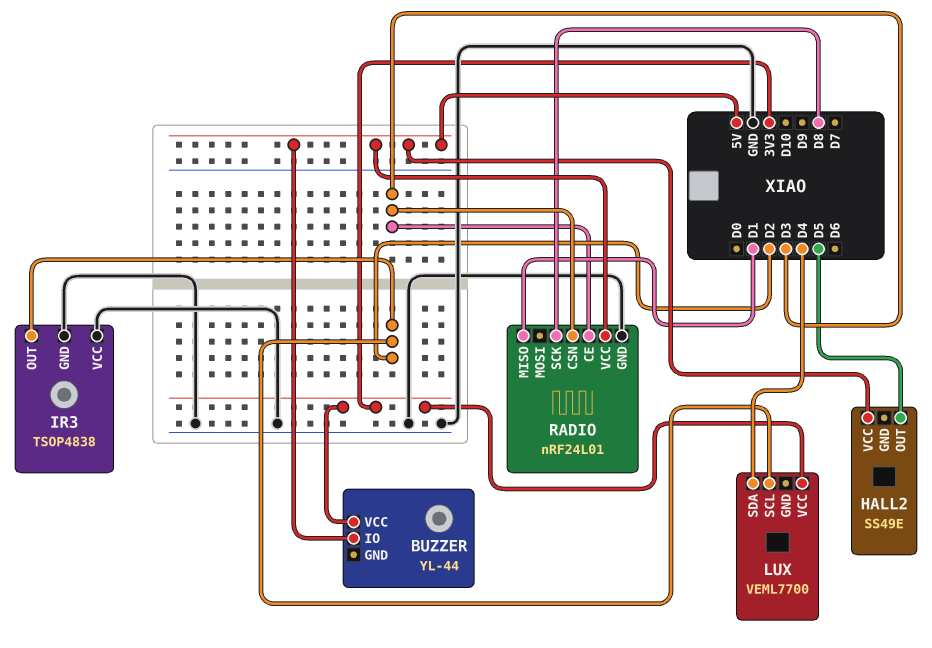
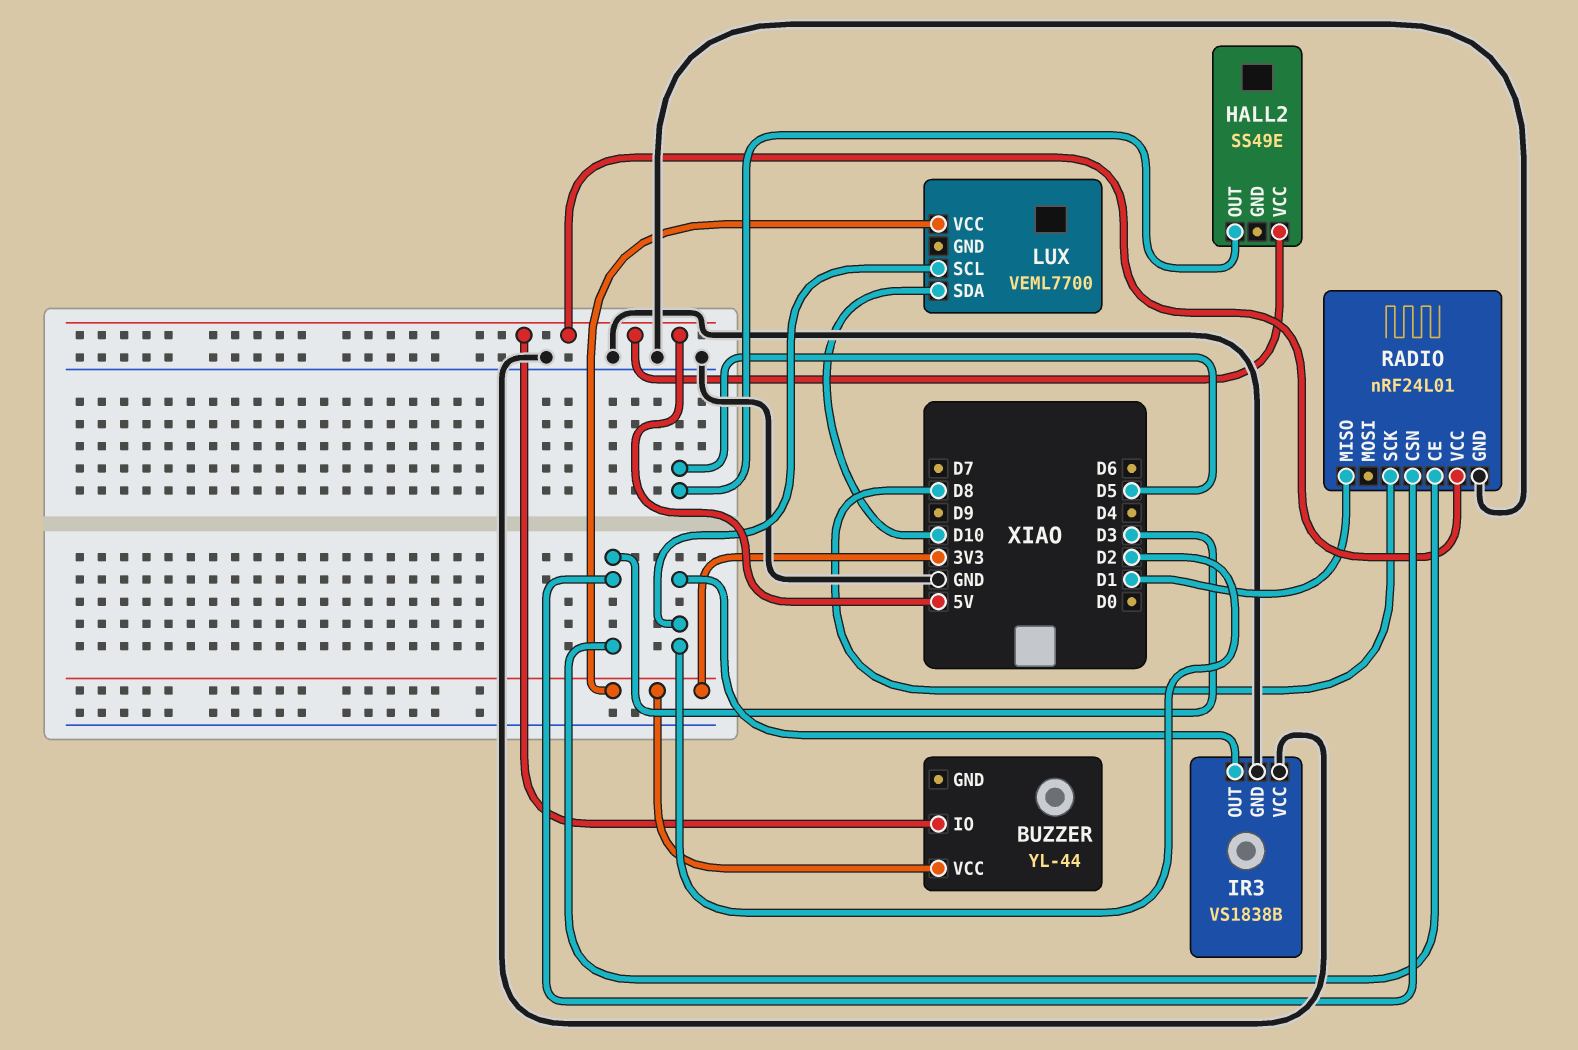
IR3: TSOP4838 -> VS1838B
LUX pin SDA: D4 -> D10

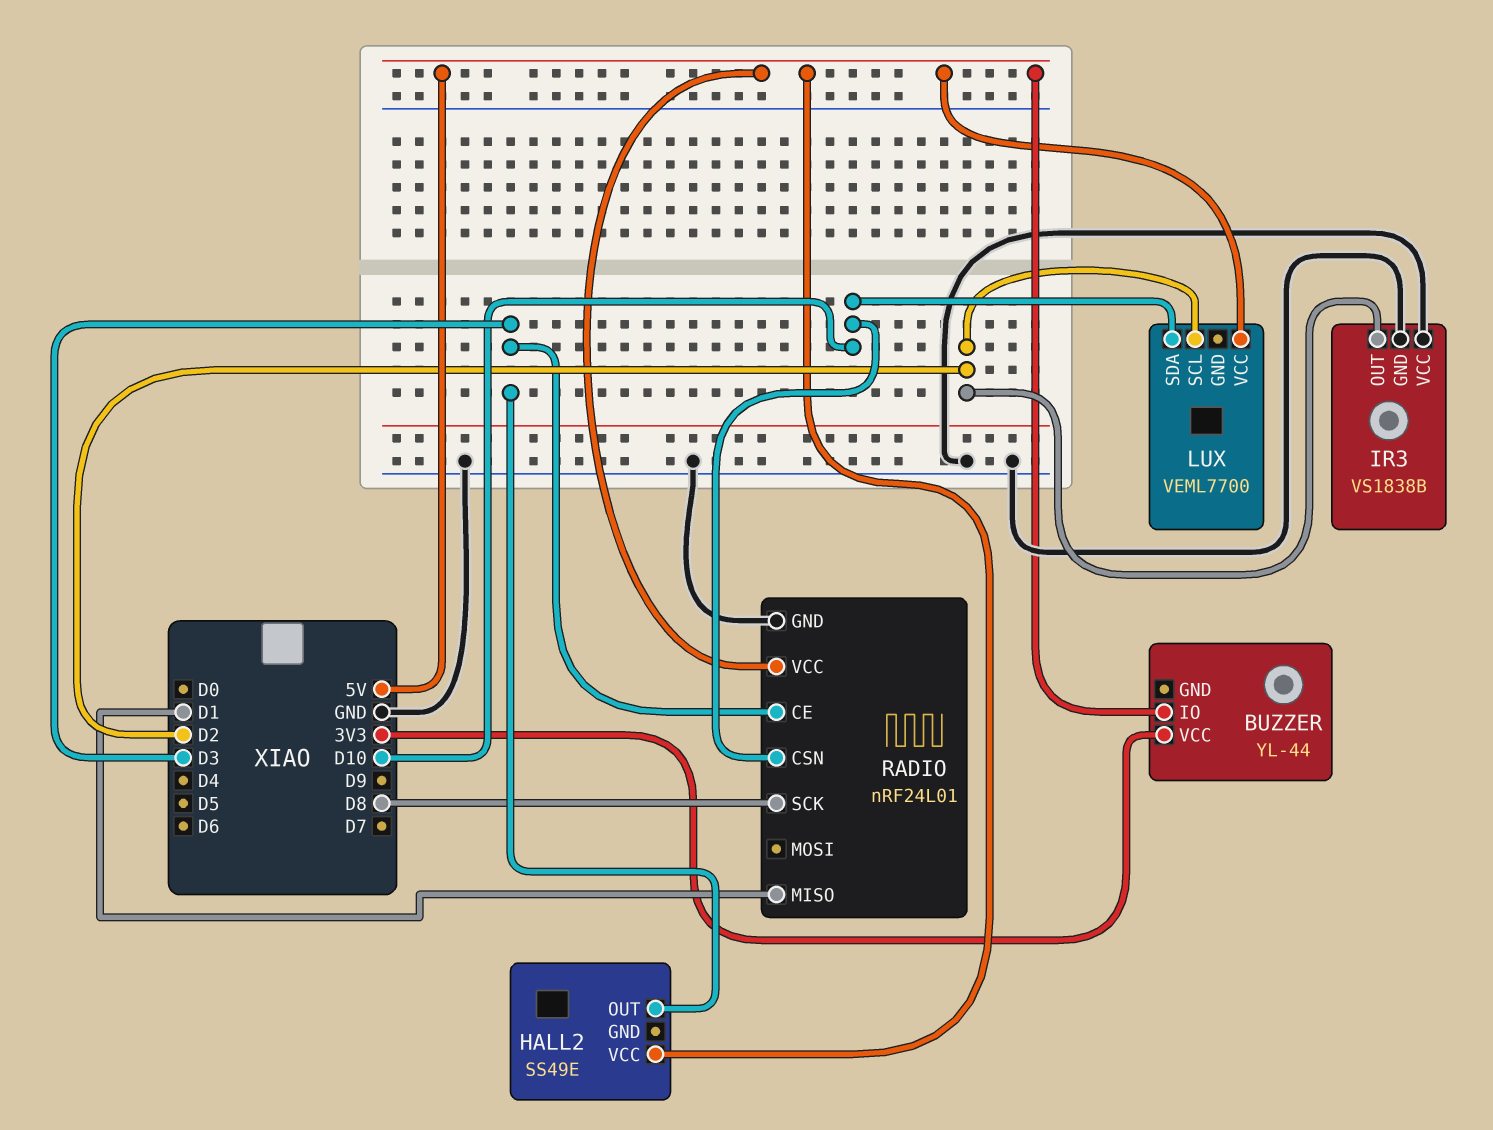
HALL2 pin OUT: D5 -> D3
LUX pin VCC: 3V3 -> 5V
RADIO pin CSN: D3 -> D10

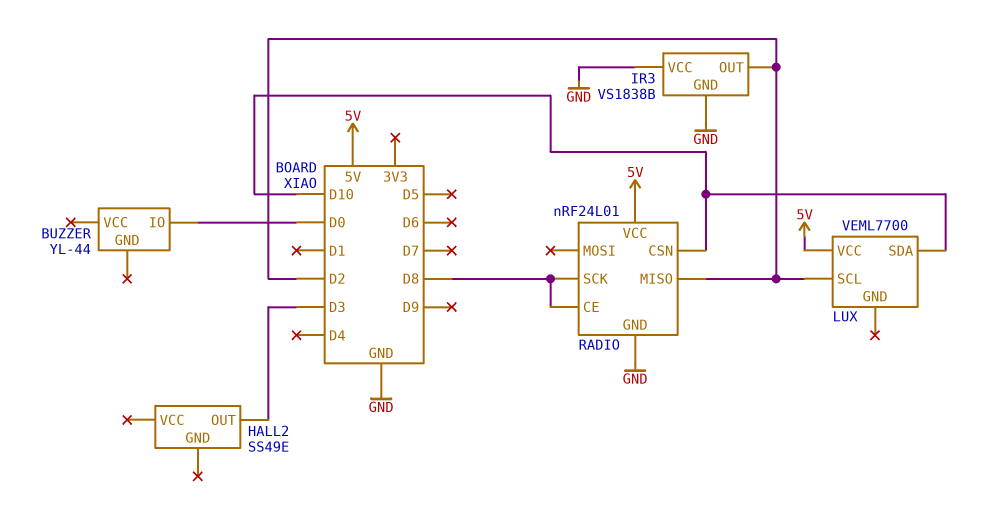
BUZZER pin IO: 5V -> D0
BUZZER pin VCC: 3V3 -> none
HALL2 pin VCC: 5V -> none
RADIO pin CE: D3 -> D8
RADIO pin MISO: D1 -> D2

